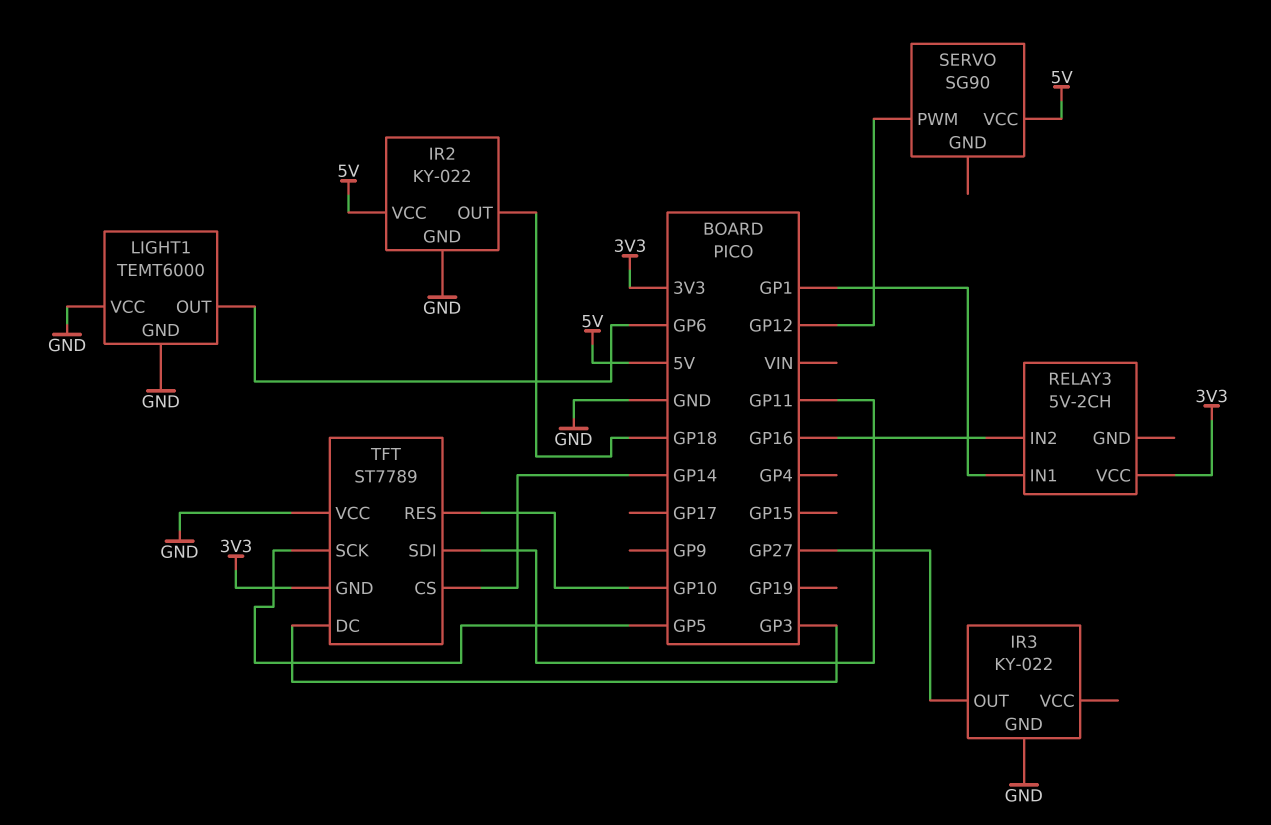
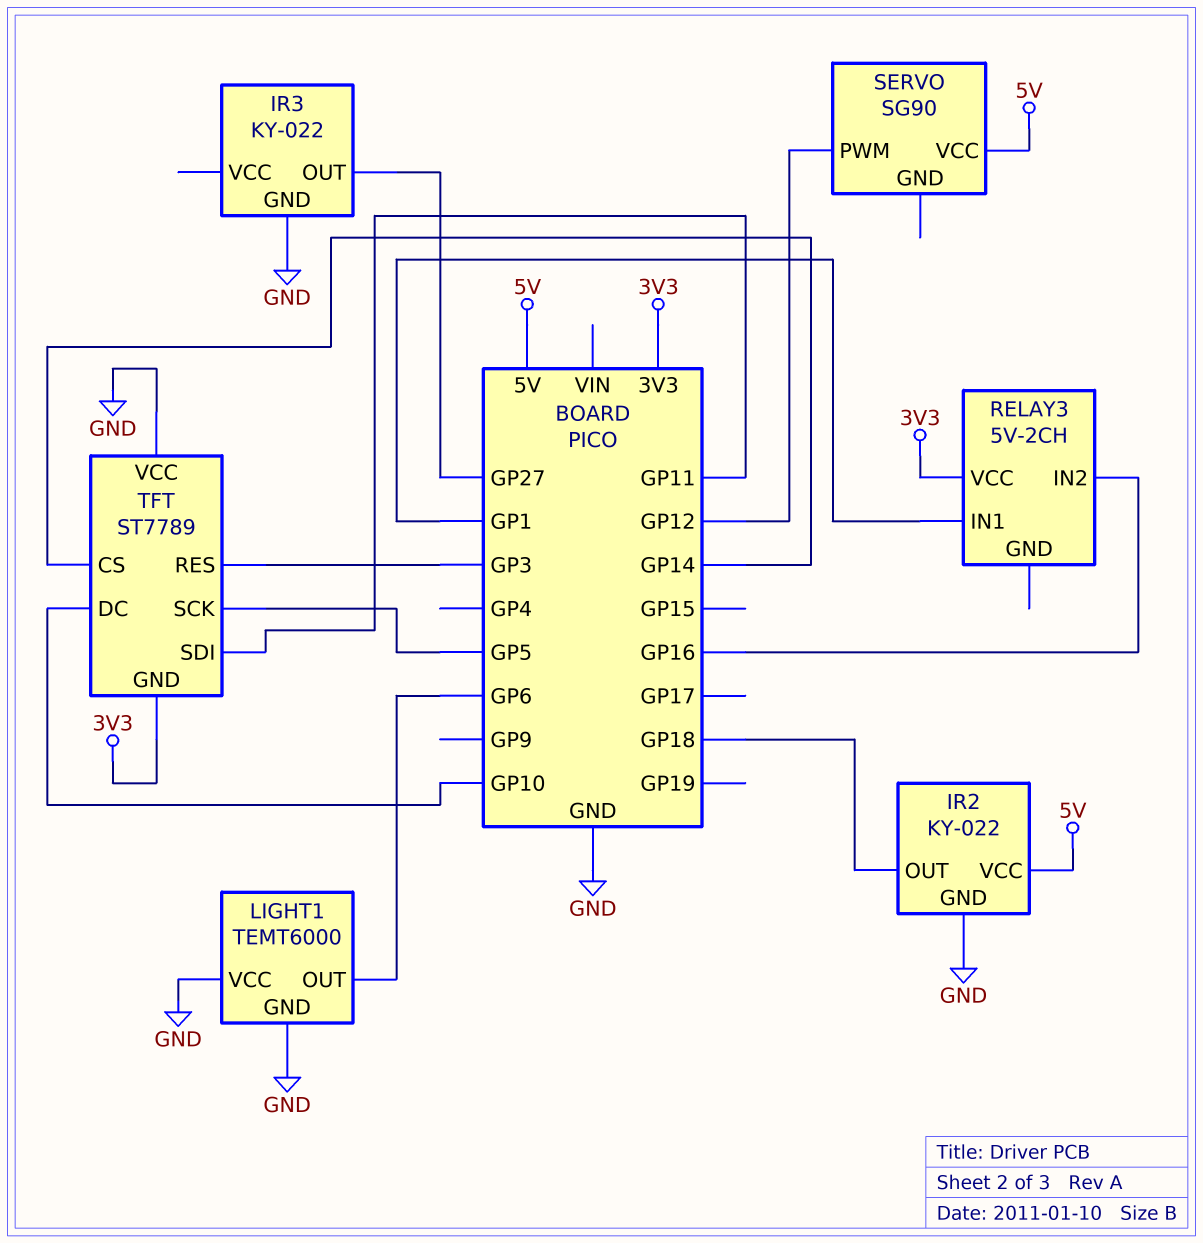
TFT pin DC: GP3 -> GP10
TFT pin RES: GP10 -> GP3

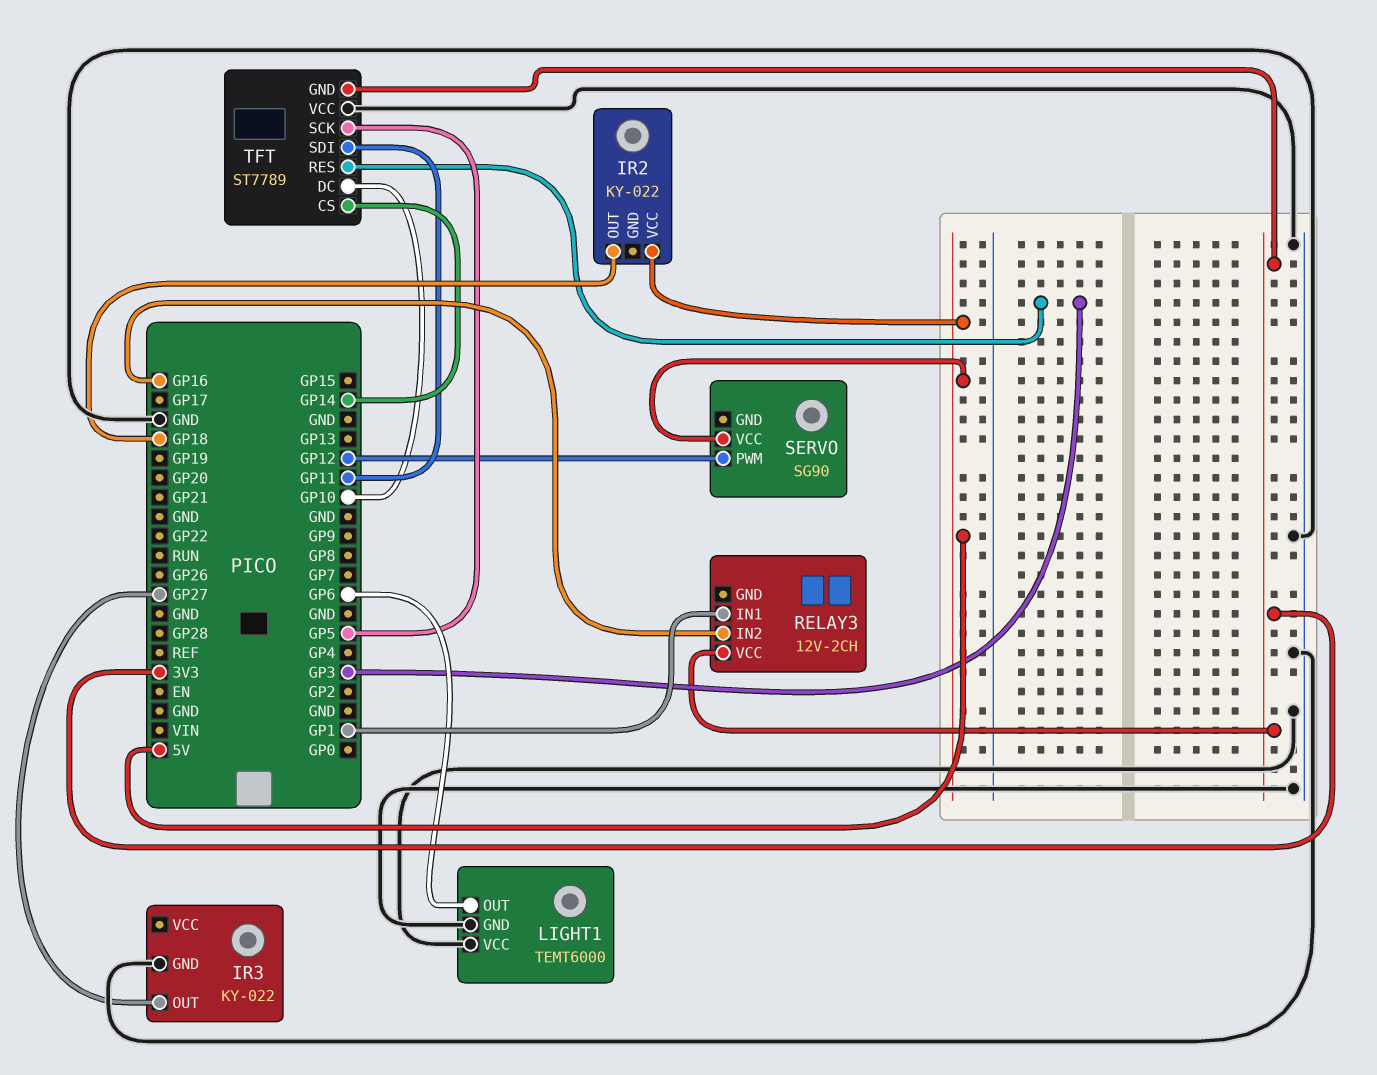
IR2 pin GND: GND -> none
RELAY3: 5V-2CH -> 12V-2CH

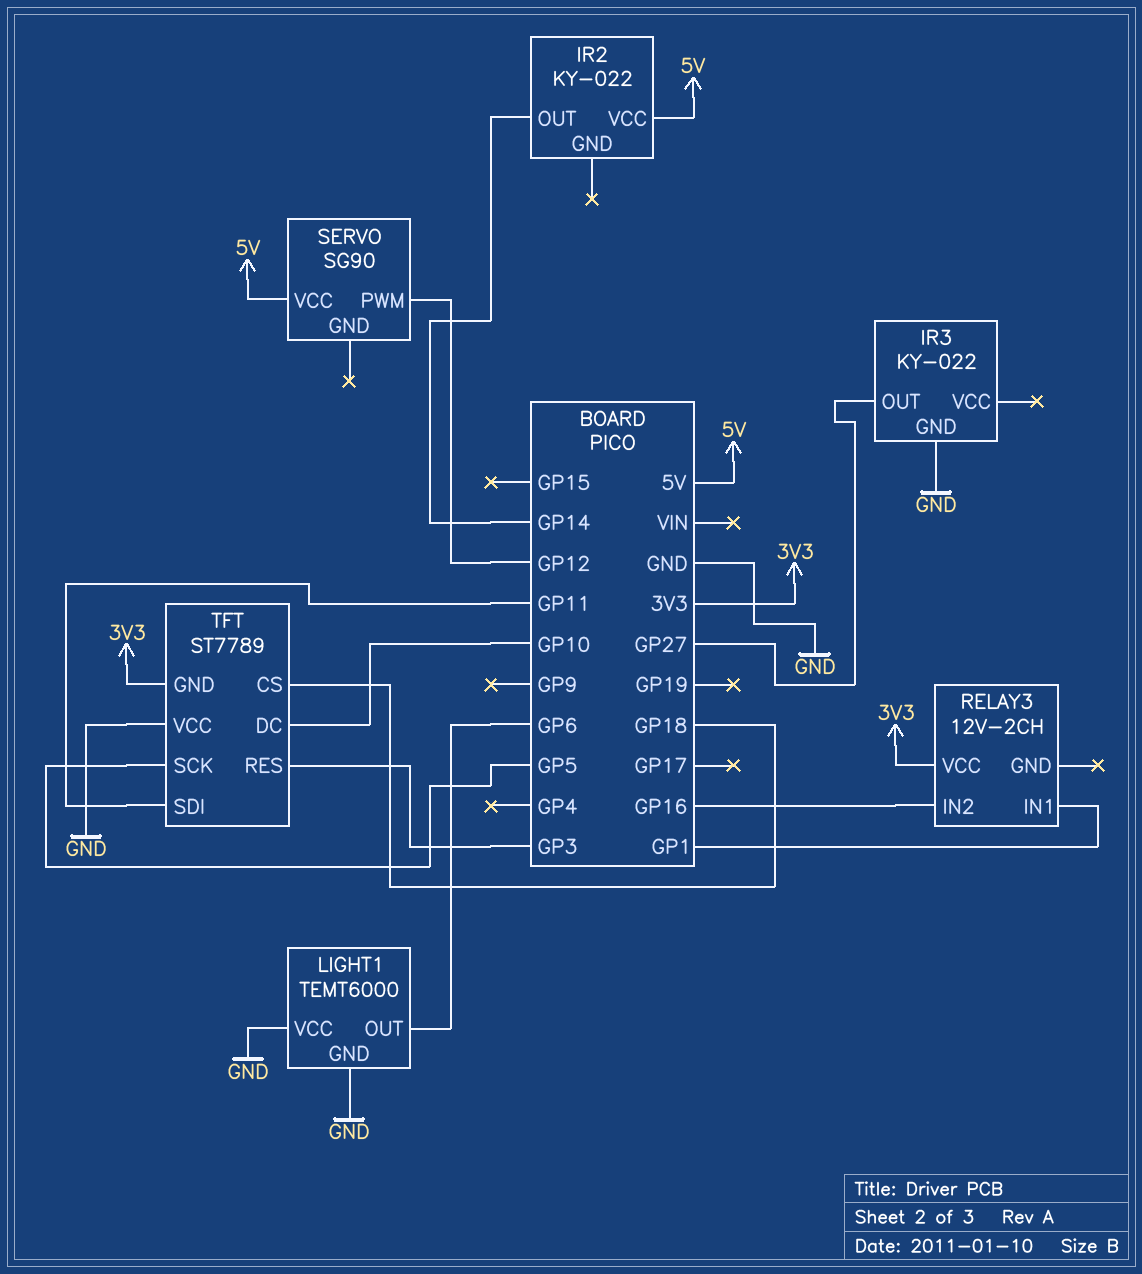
IR2 pin OUT: GP18 -> GP14
TFT pin CS: GP14 -> GP18

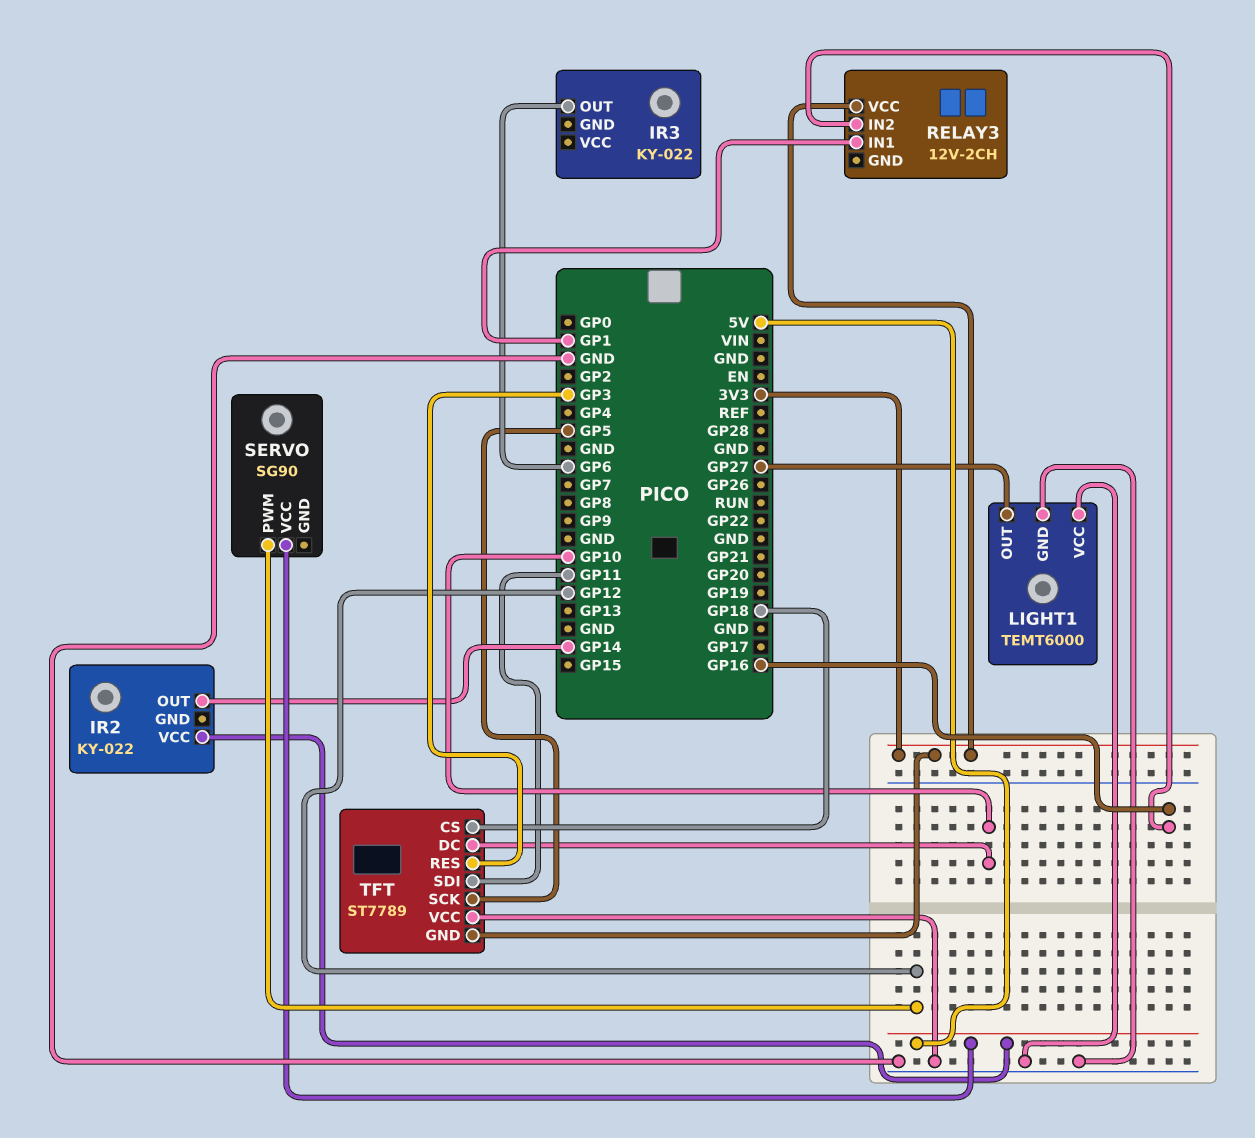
IR3 pin GND: GND -> none
IR3 pin OUT: GP27 -> GP6
LIGHT1 pin OUT: GP6 -> GP27

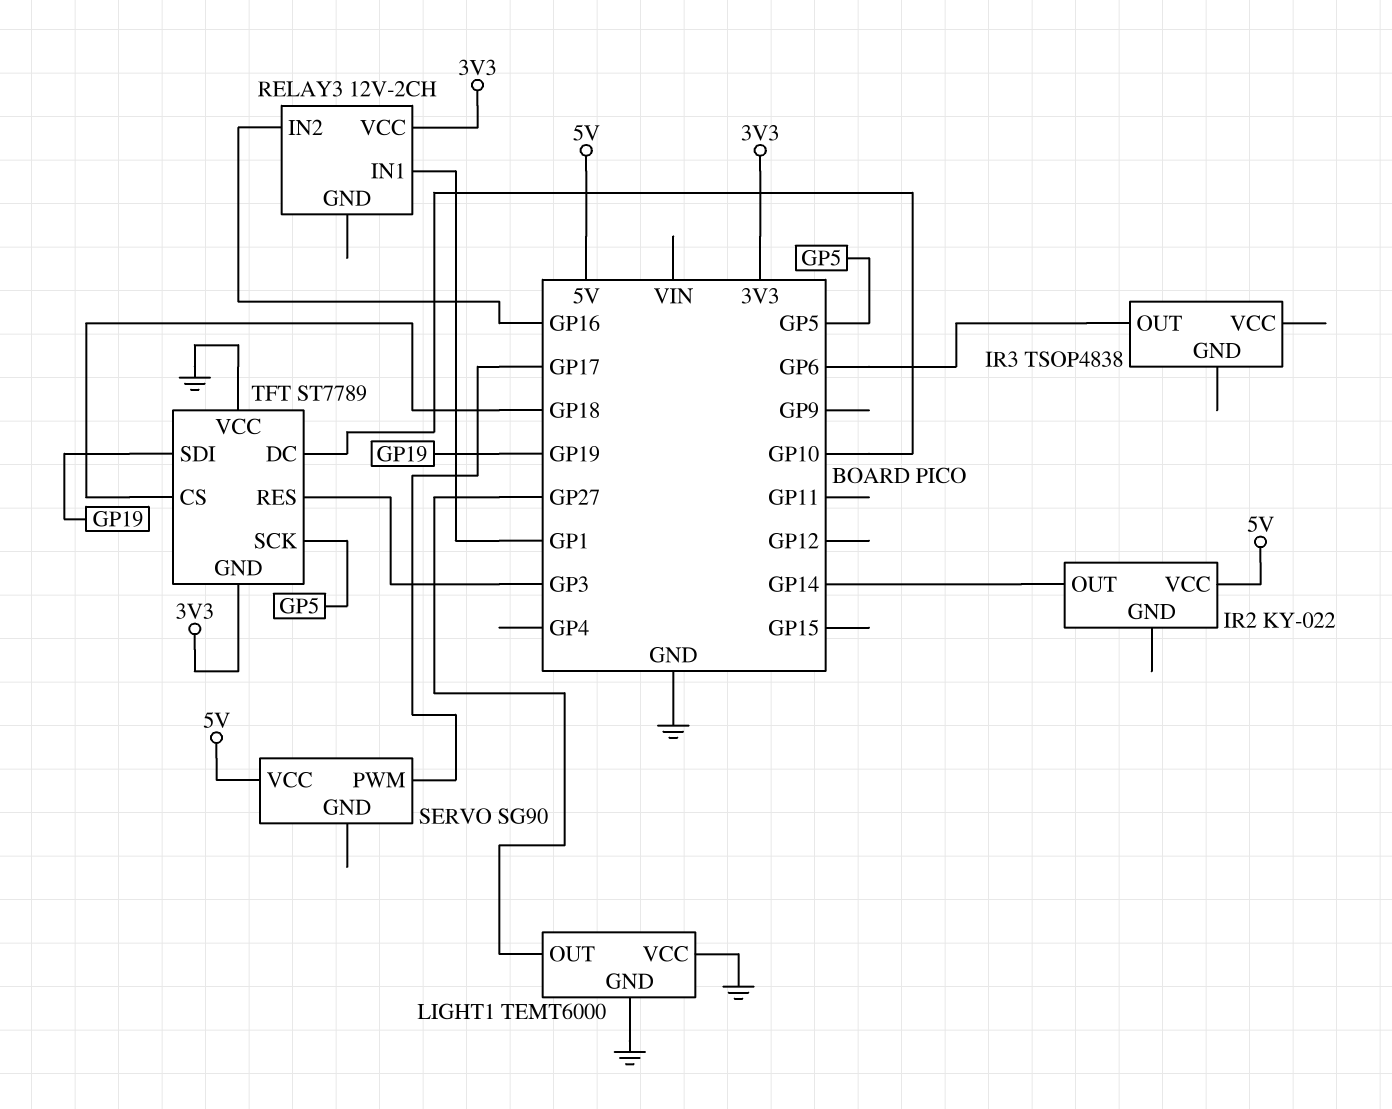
IR3: KY-022 -> TSOP4838
SERVO pin PWM: GP12 -> GP17
TFT pin SDI: GP11 -> GP19

